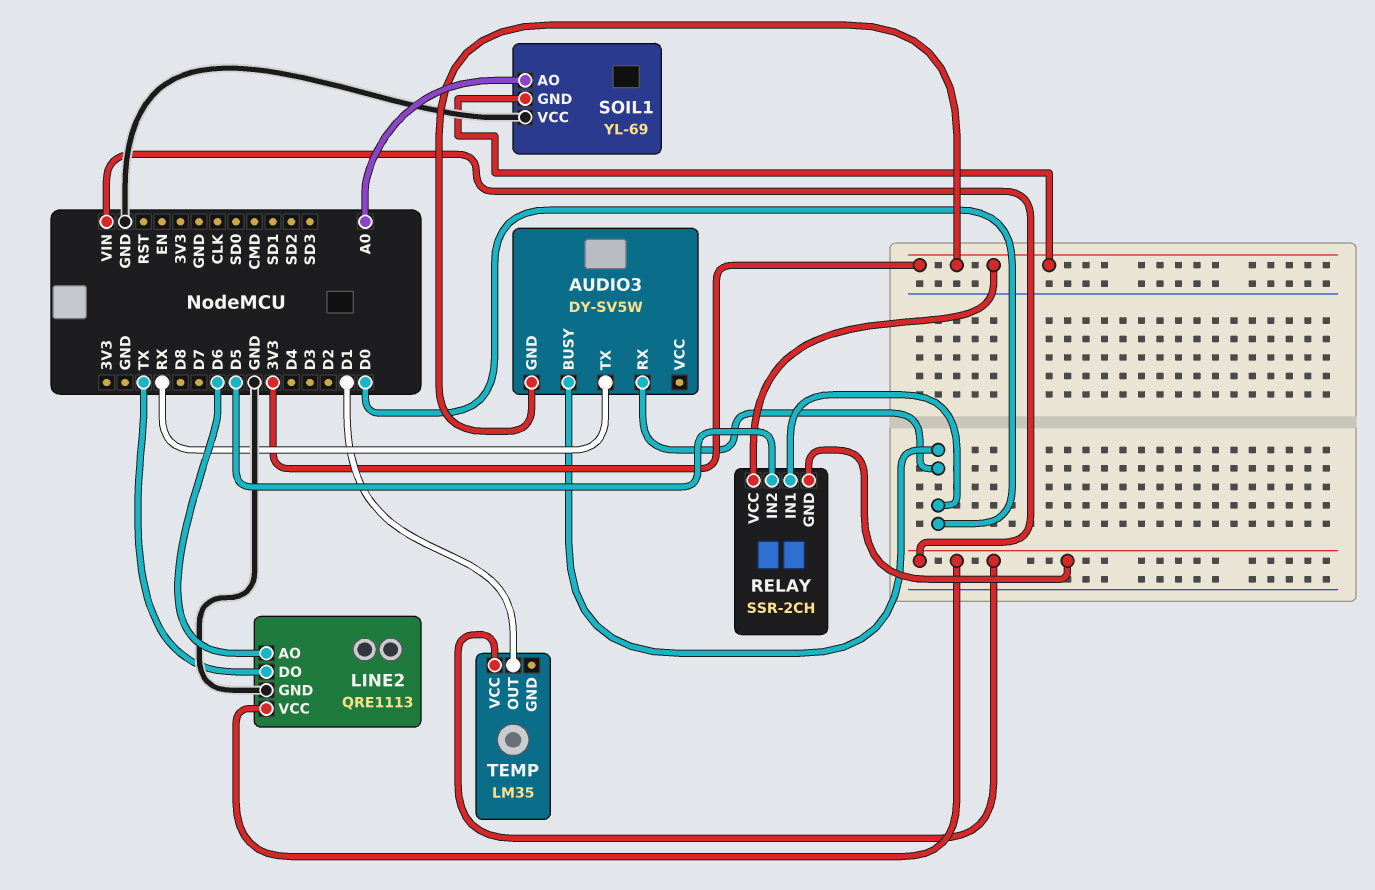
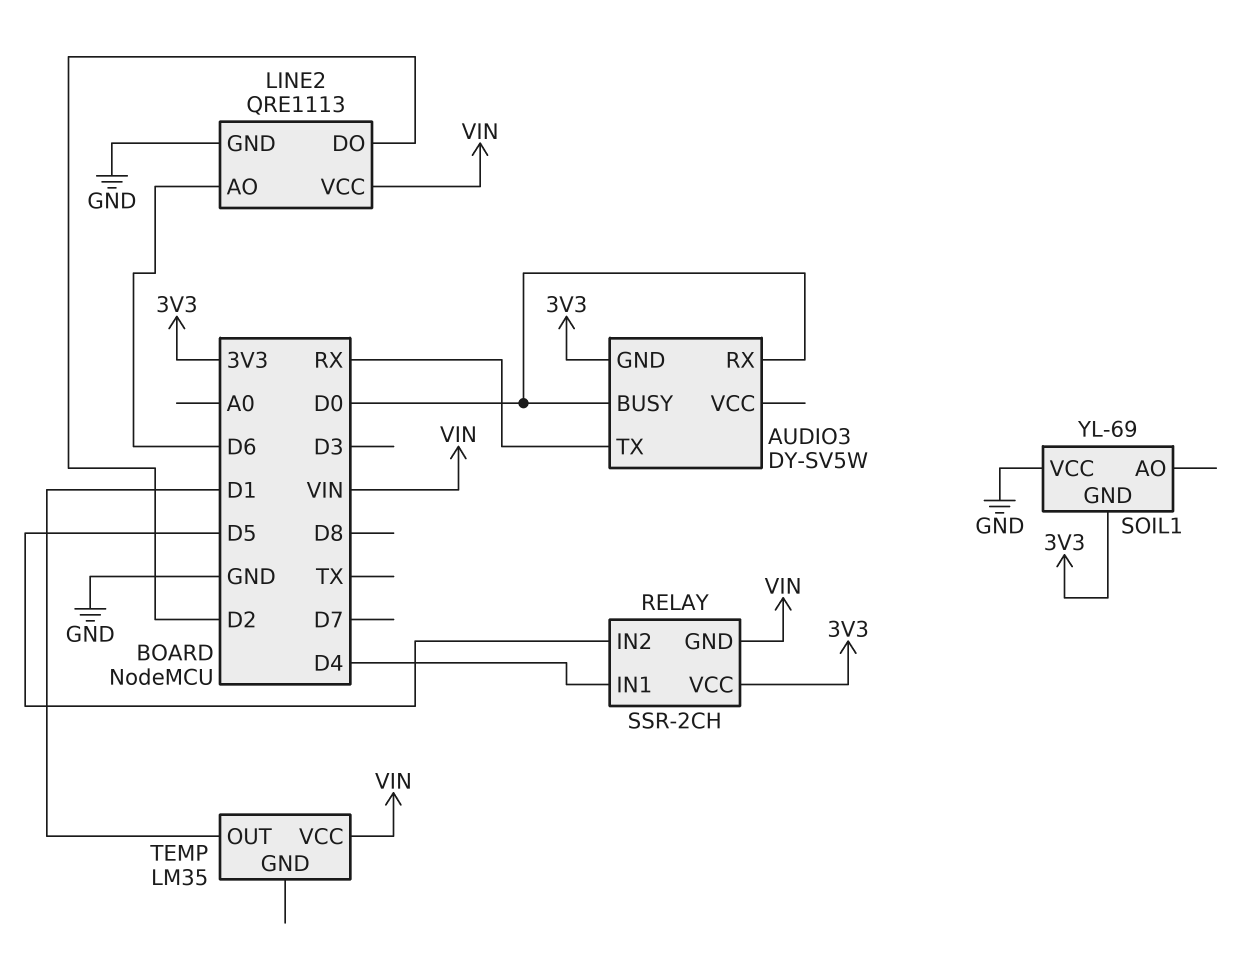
LINE2 pin DO: TX -> D2
RELAY pin IN1: D0 -> D4
SOIL1 pin AO: A0 -> none

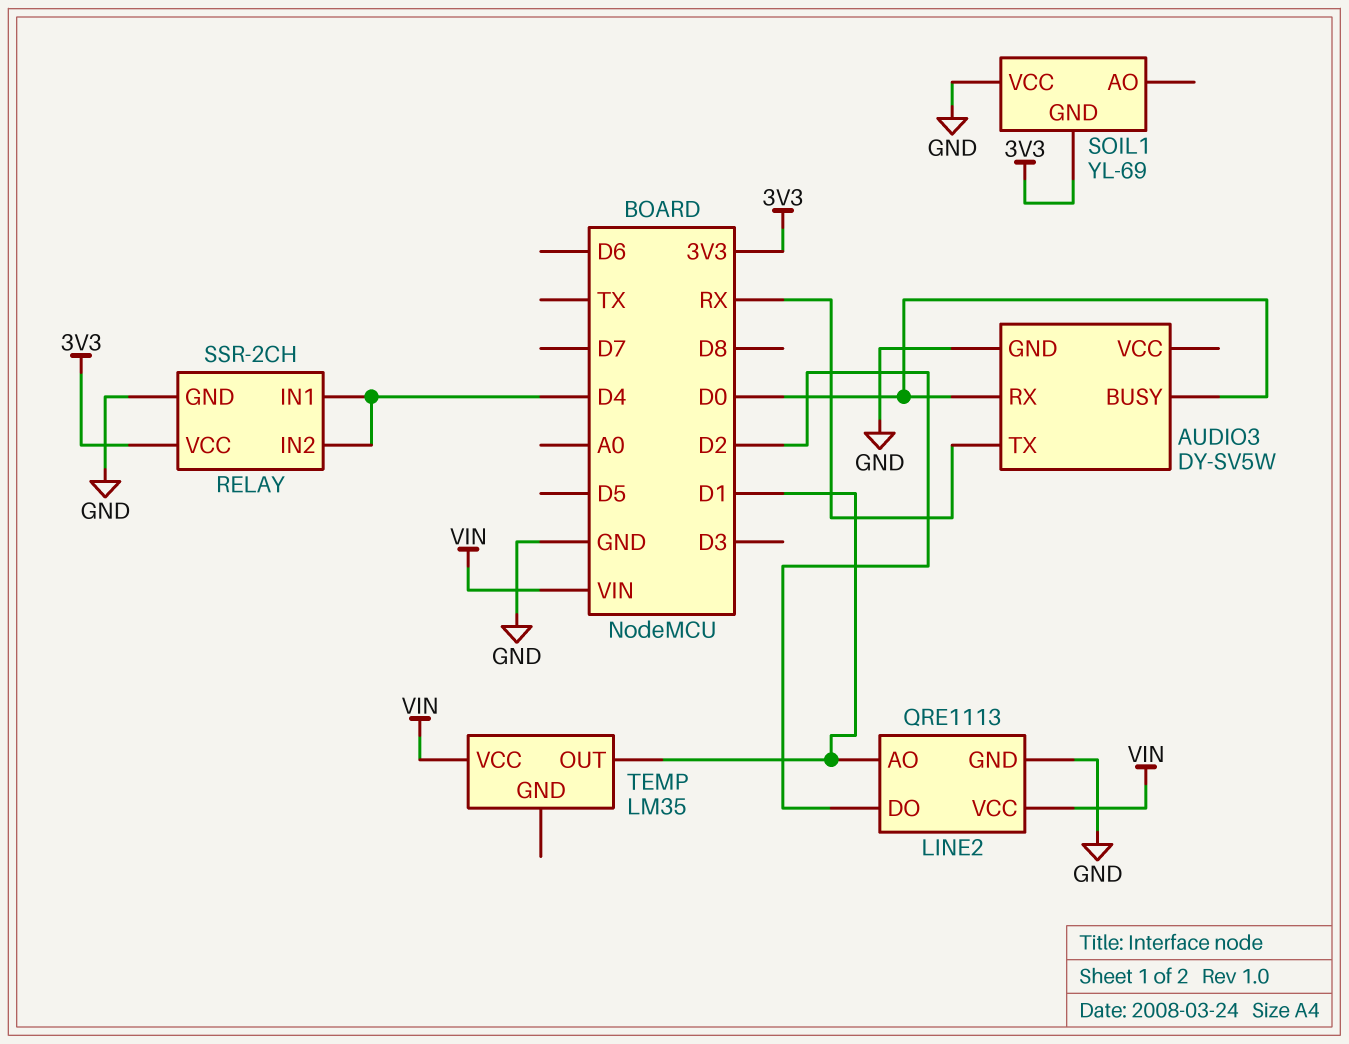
AUDIO3 pin GND: 3V3 -> GND
LINE2 pin AO: D6 -> D1
RELAY pin GND: VIN -> GND
RELAY pin IN2: D5 -> D4

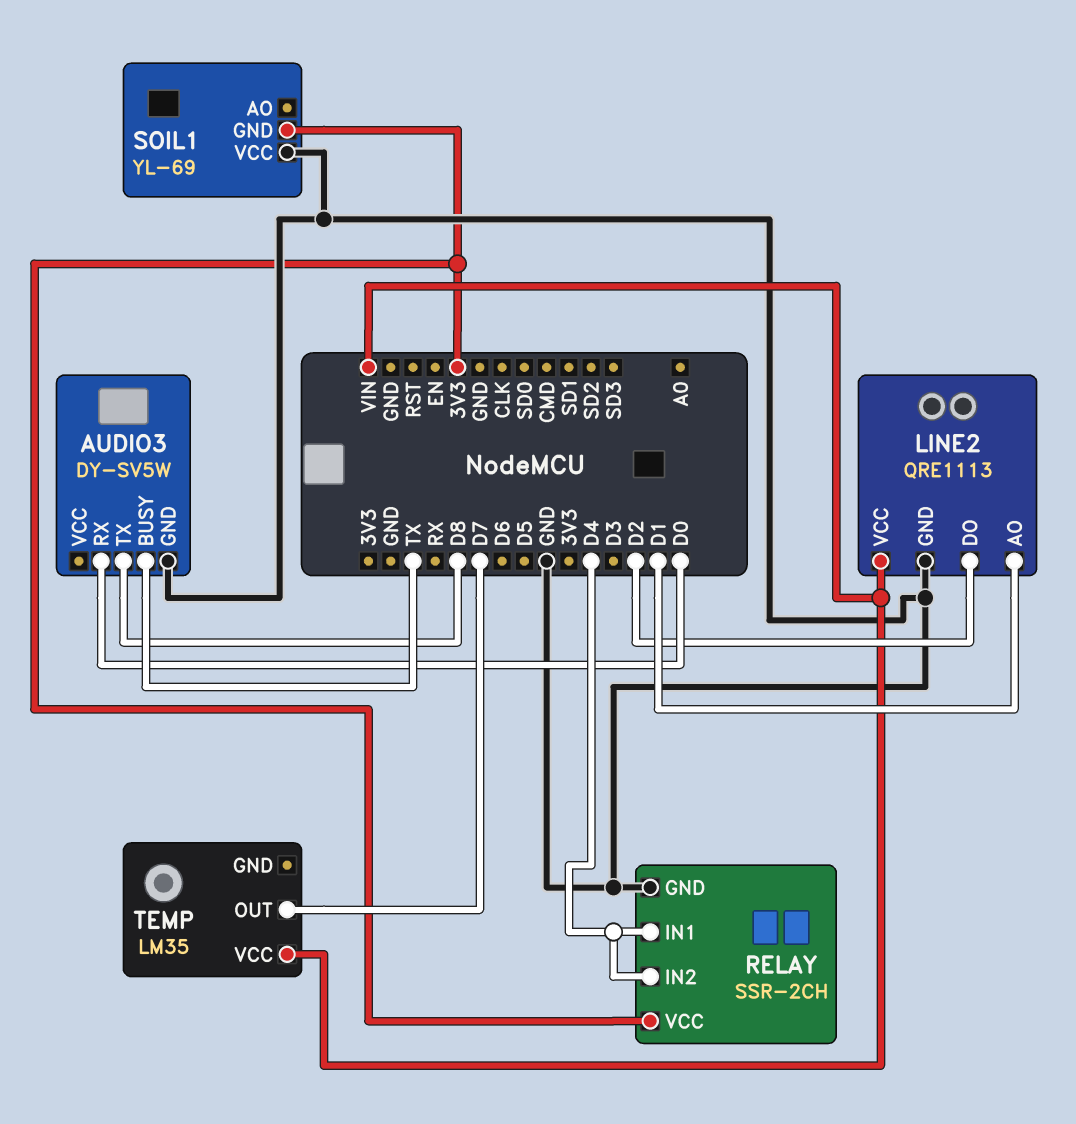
AUDIO3 pin BUSY: D0 -> TX
AUDIO3 pin TX: RX -> D8
TEMP pin OUT: D1 -> D7

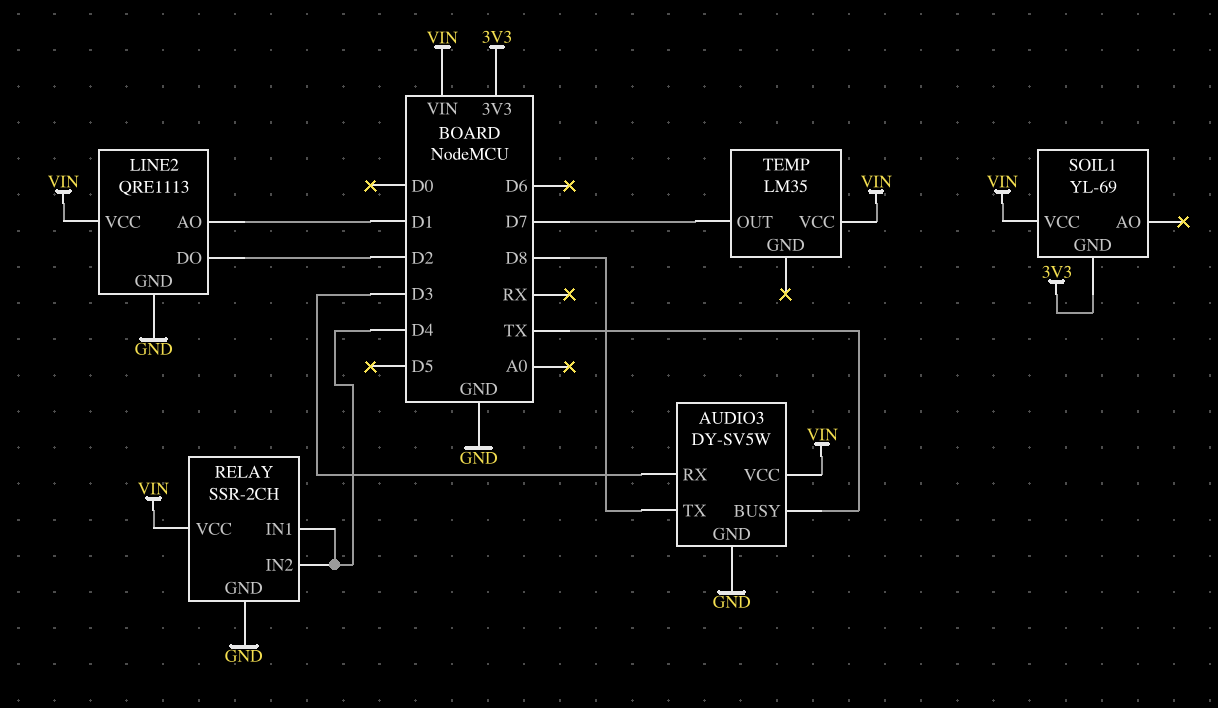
AUDIO3 pin RX: D0 -> D3
AUDIO3 pin VCC: none -> VIN
RELAY pin VCC: 3V3 -> VIN
SOIL1 pin VCC: GND -> VIN

